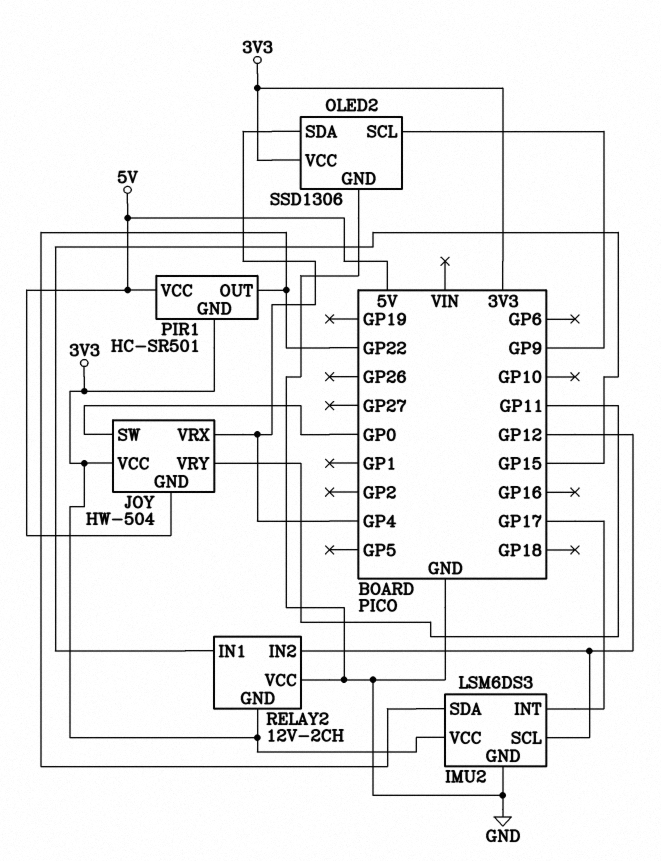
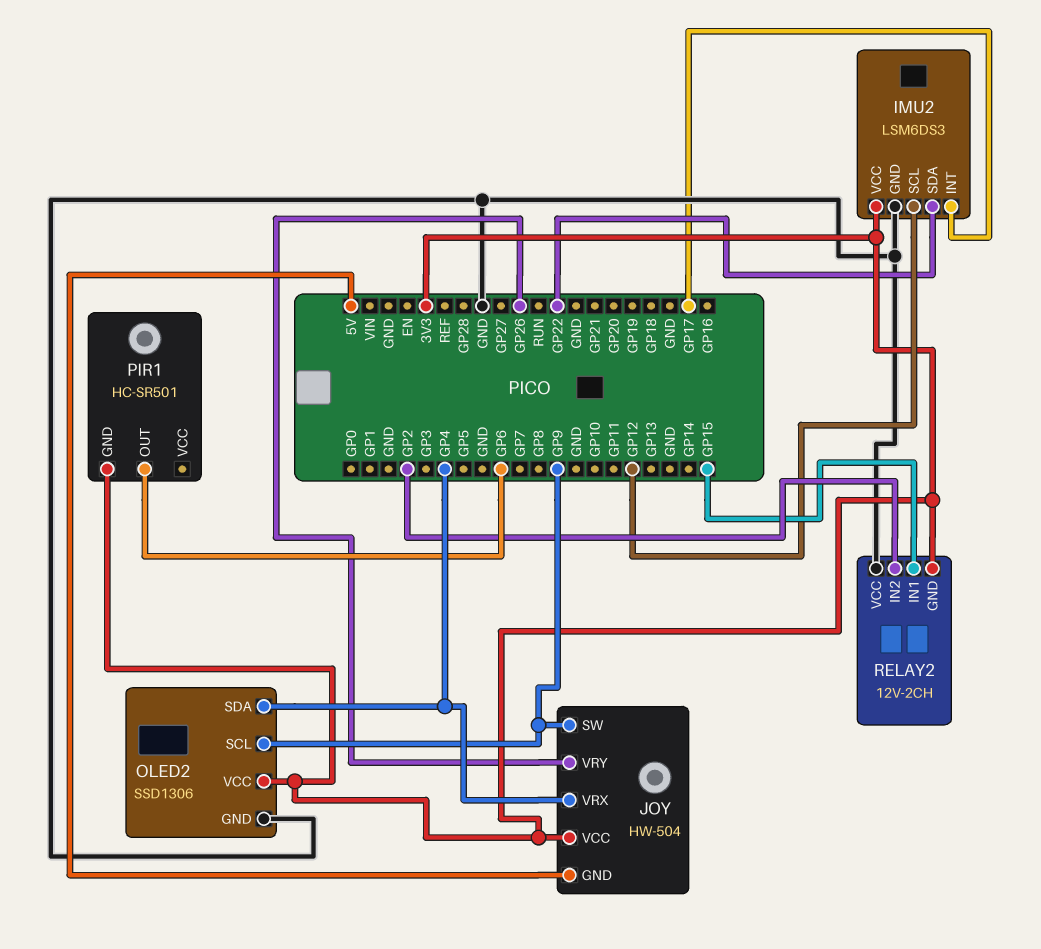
JOY pin SW: GP0 -> GP9
JOY pin VRY: GP11 -> GP26
PIR1 pin OUT: GP22 -> GP6
PIR1 pin VCC: 5V -> none
RELAY2 pin IN2: GP12 -> GP2

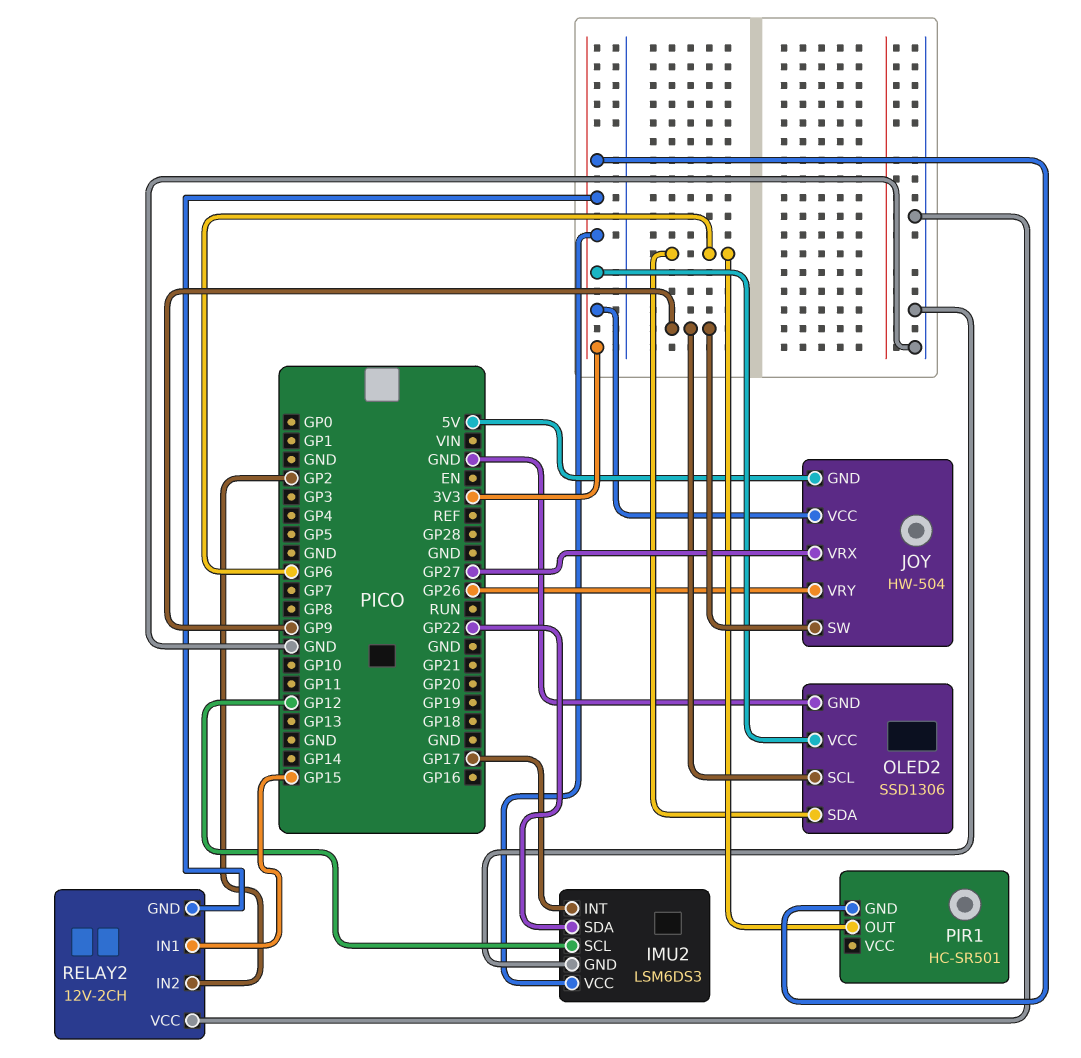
JOY pin VRX: GP4 -> GP27
OLED2 pin SDA: GP4 -> GP6

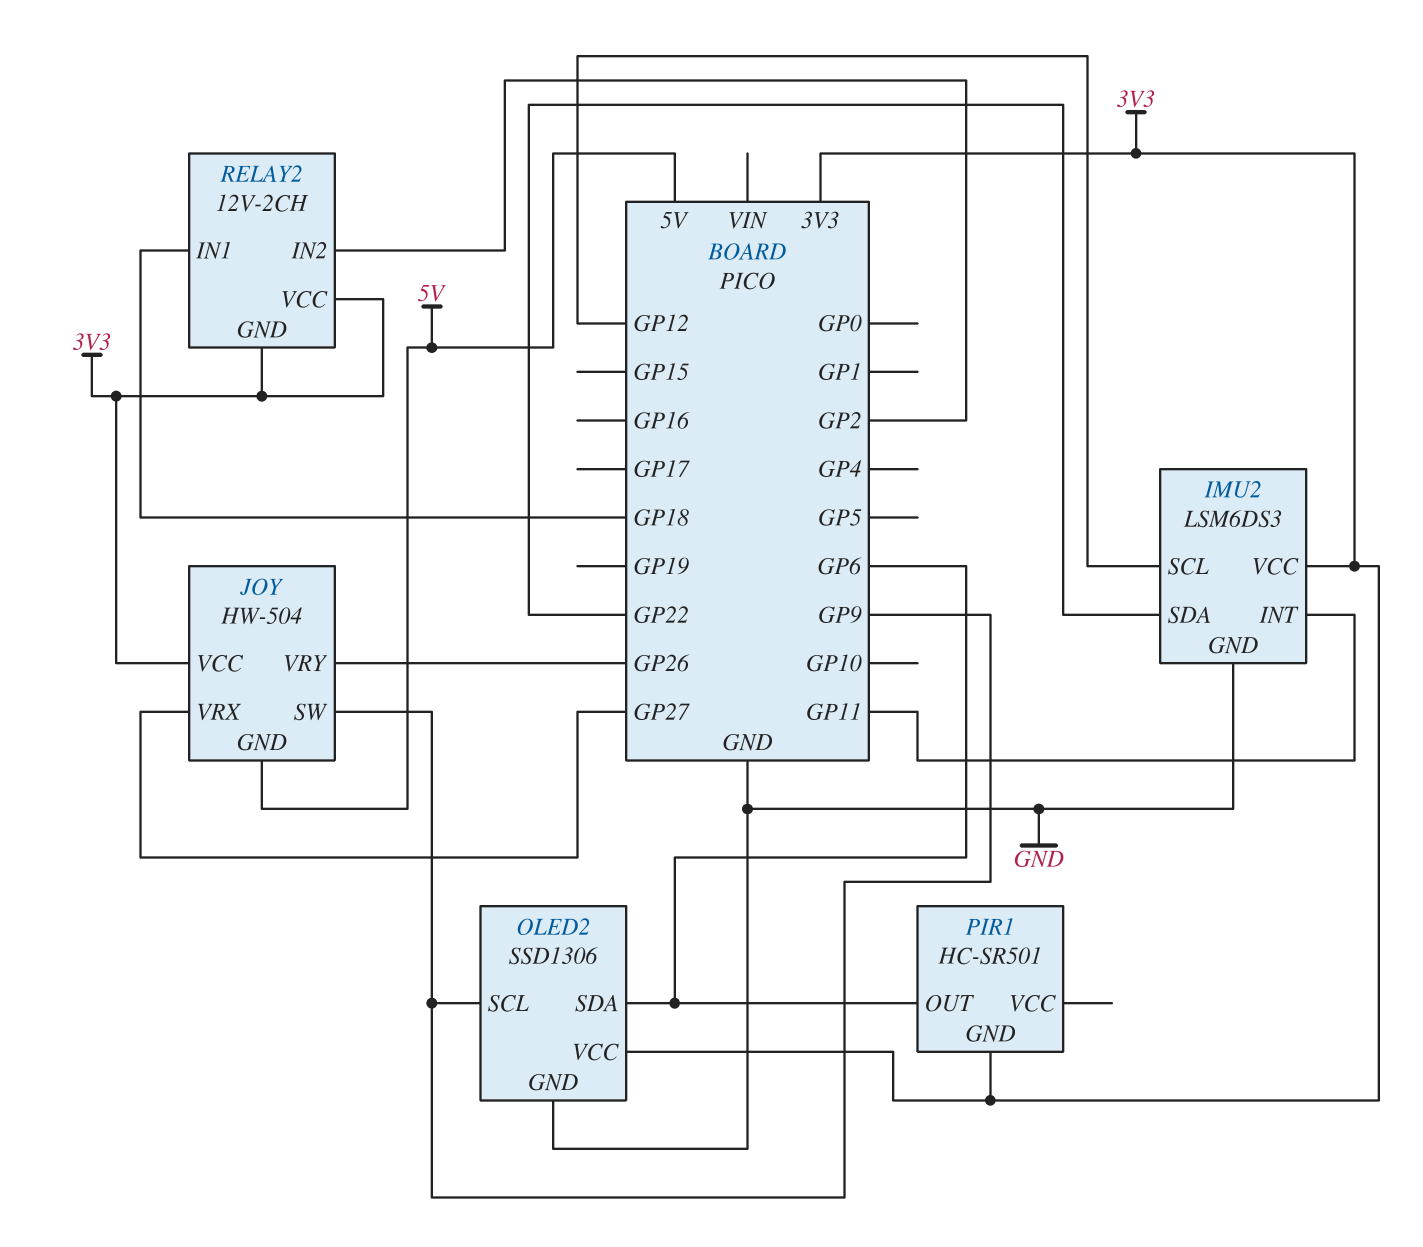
IMU2 pin INT: GP17 -> GP11
RELAY2 pin IN1: GP15 -> GP18
RELAY2 pin VCC: GND -> 3V3

